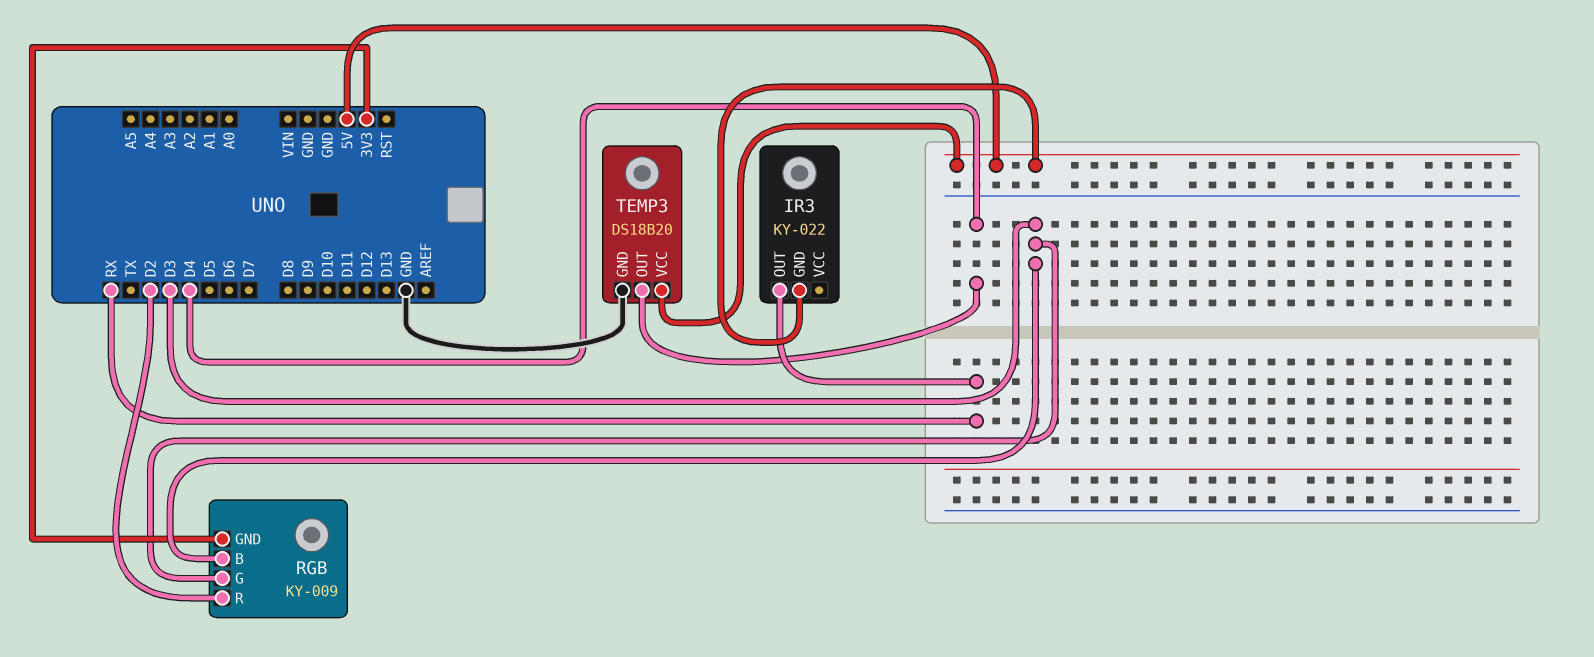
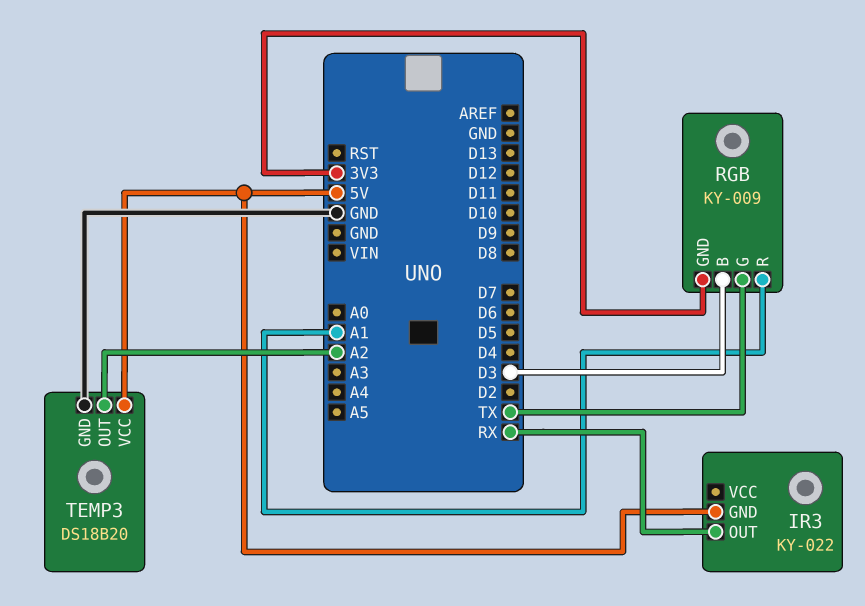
RGB pin G: D3 -> TX
RGB pin R: D2 -> A1
TEMP3 pin OUT: D4 -> A2

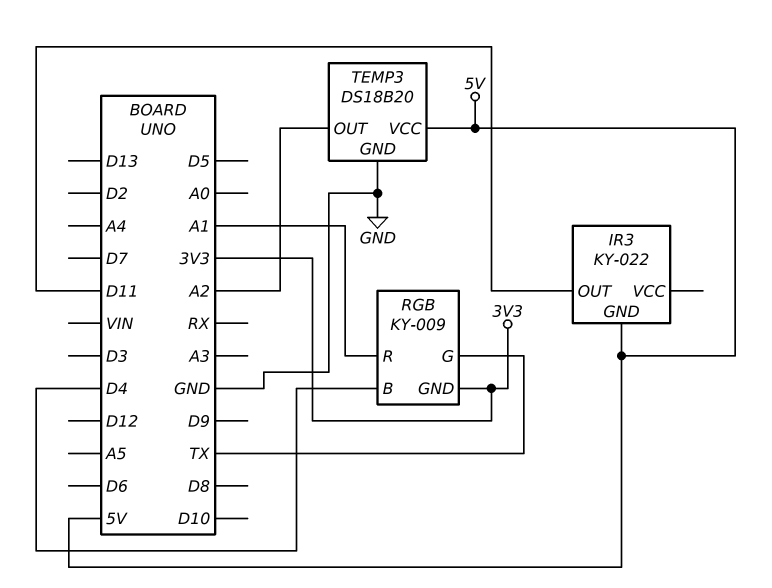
IR3 pin OUT: RX -> D11
RGB pin B: D3 -> D4

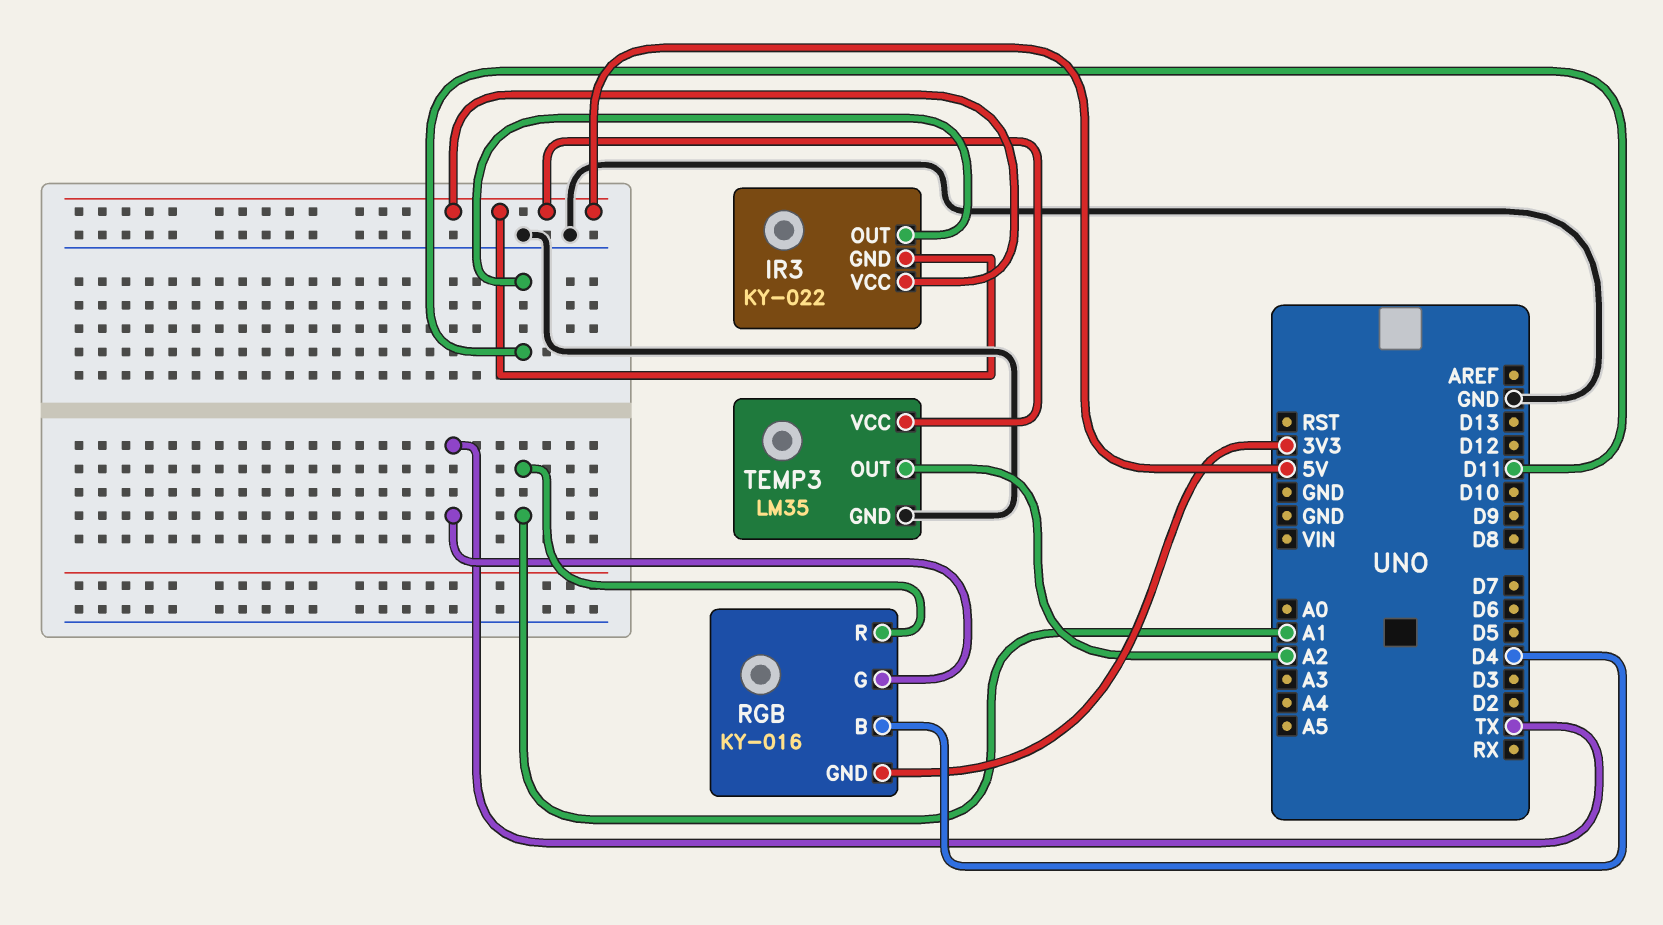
IR3 pin VCC: none -> 5V
RGB: KY-009 -> KY-016
TEMP3: DS18B20 -> LM35

